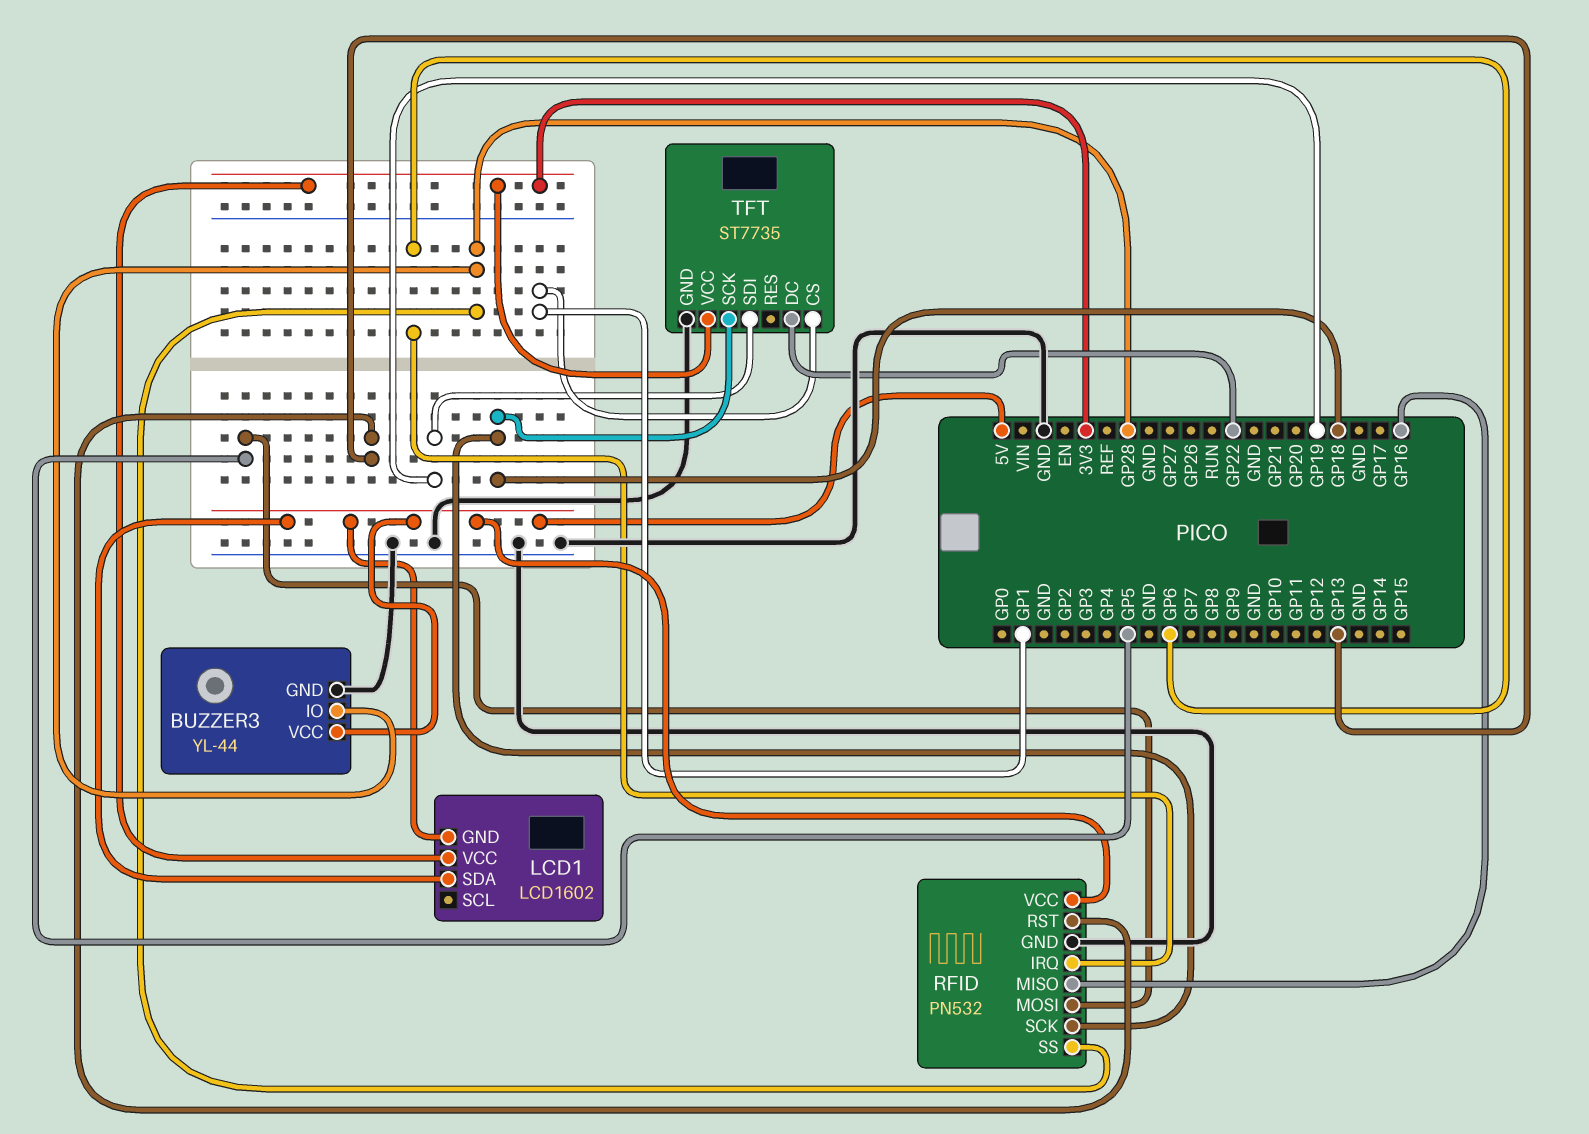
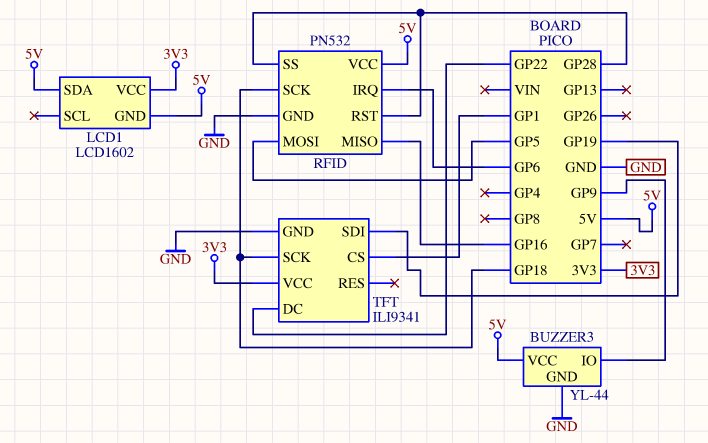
BUZZER3 pin IO: GP28 -> GP9
RFID pin RST: GP13 -> GP28
TFT: ST7735 -> ILI9341

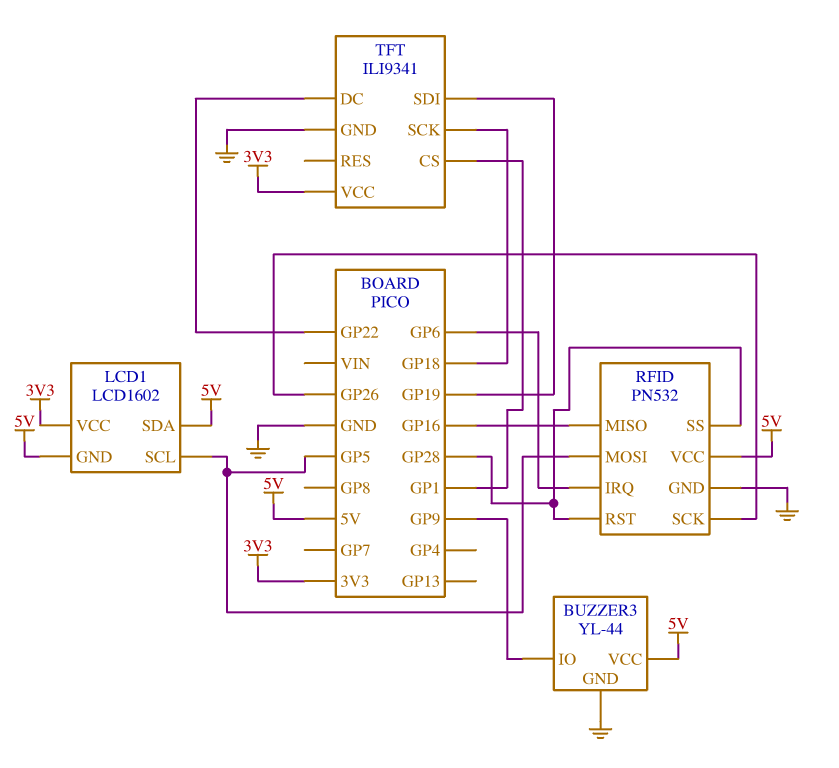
LCD1 pin SCL: none -> GP5
RFID pin SCK: GP18 -> GP26

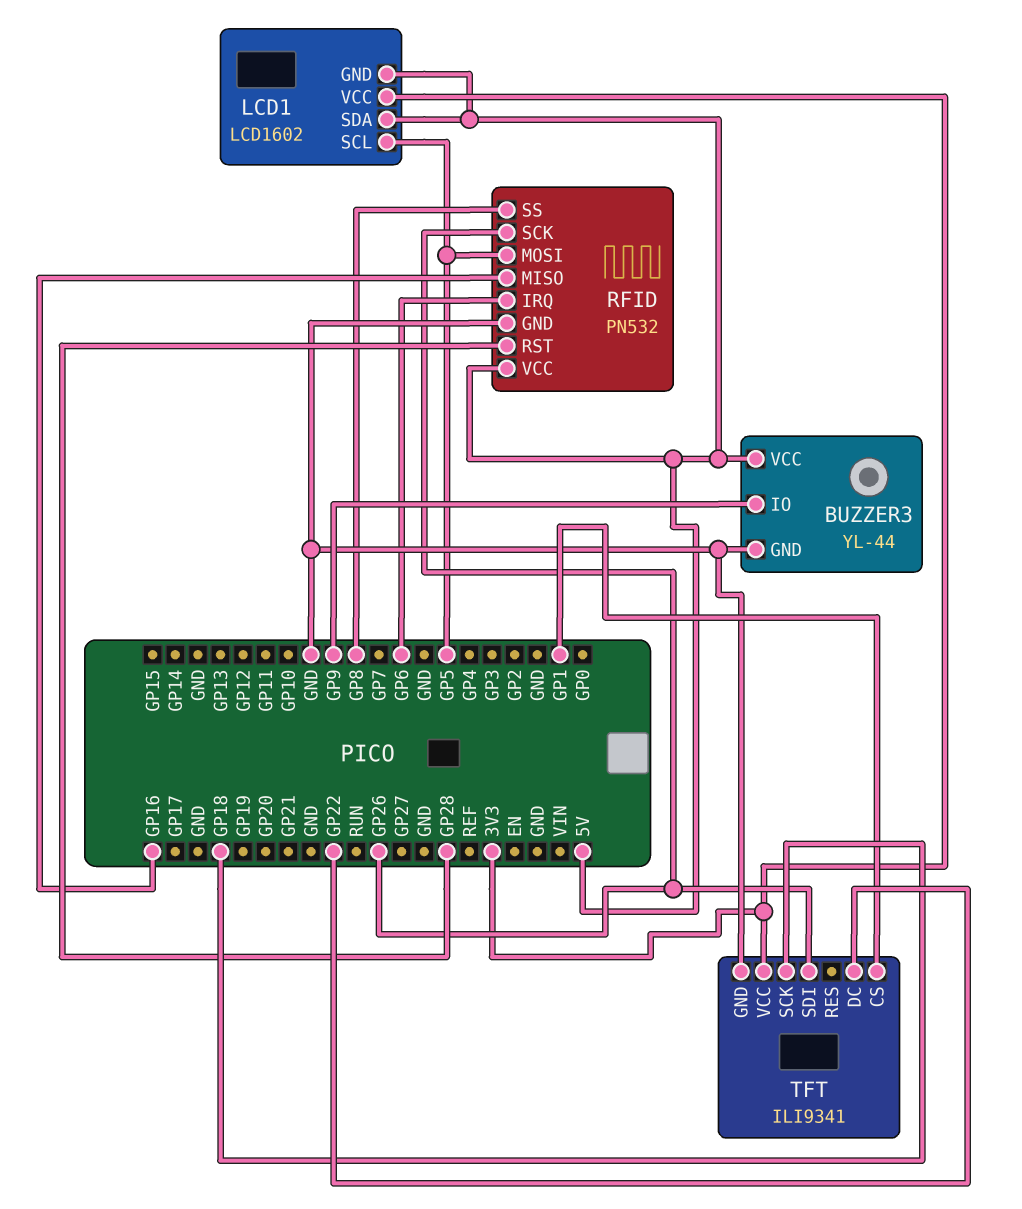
RFID pin SS: GP28 -> GP8
TFT pin SDI: GP19 -> GP26

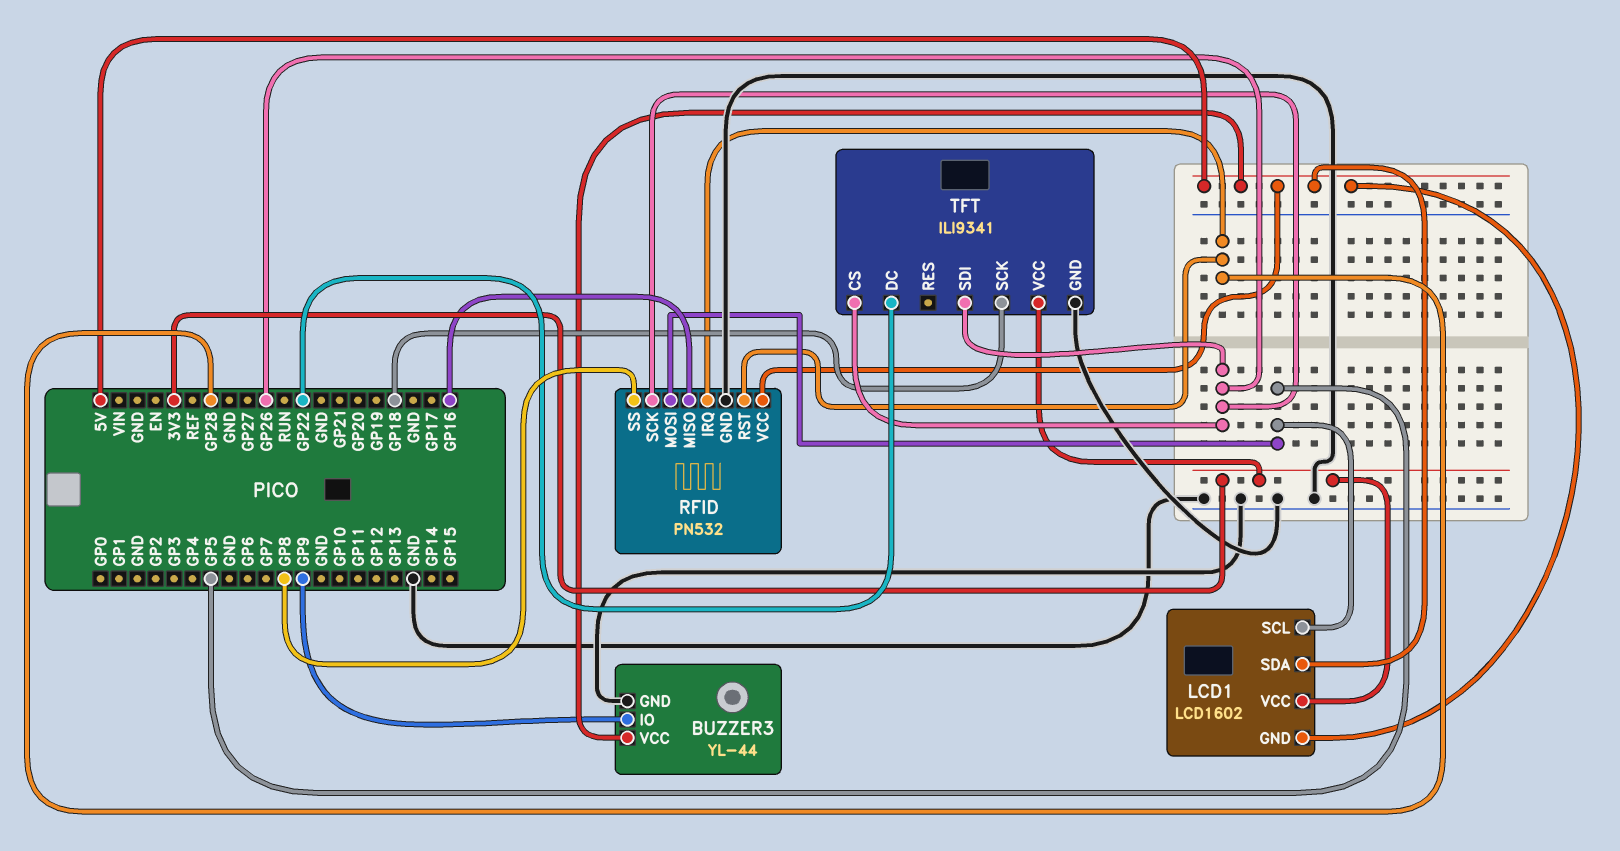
RFID pin IRQ: GP6 -> GP28
TFT pin CS: GP1 -> GP26

